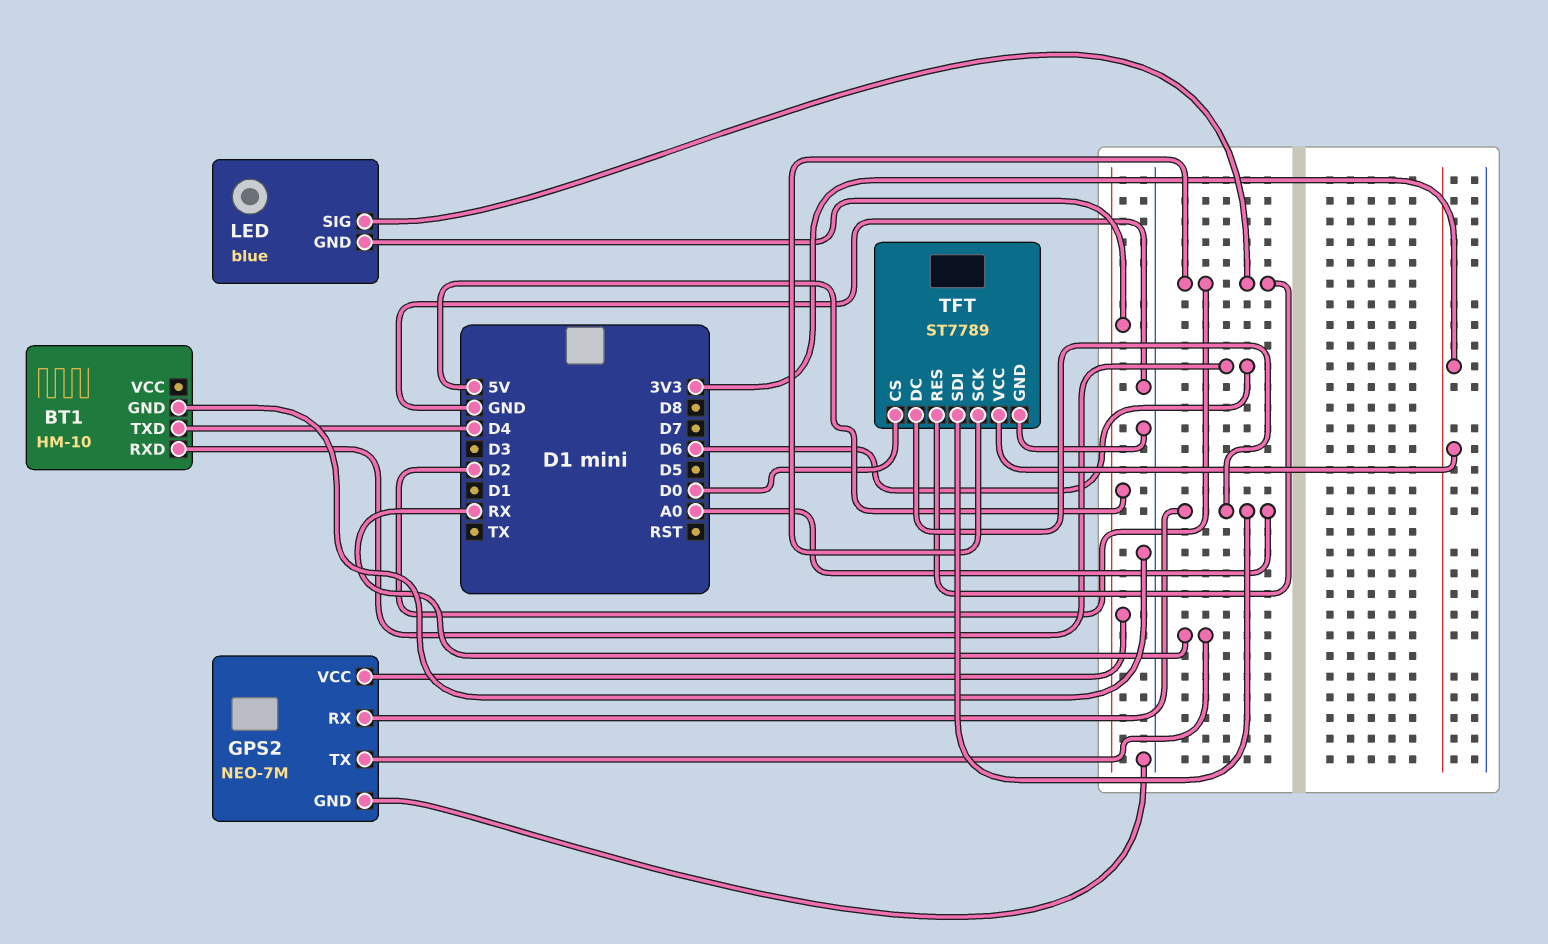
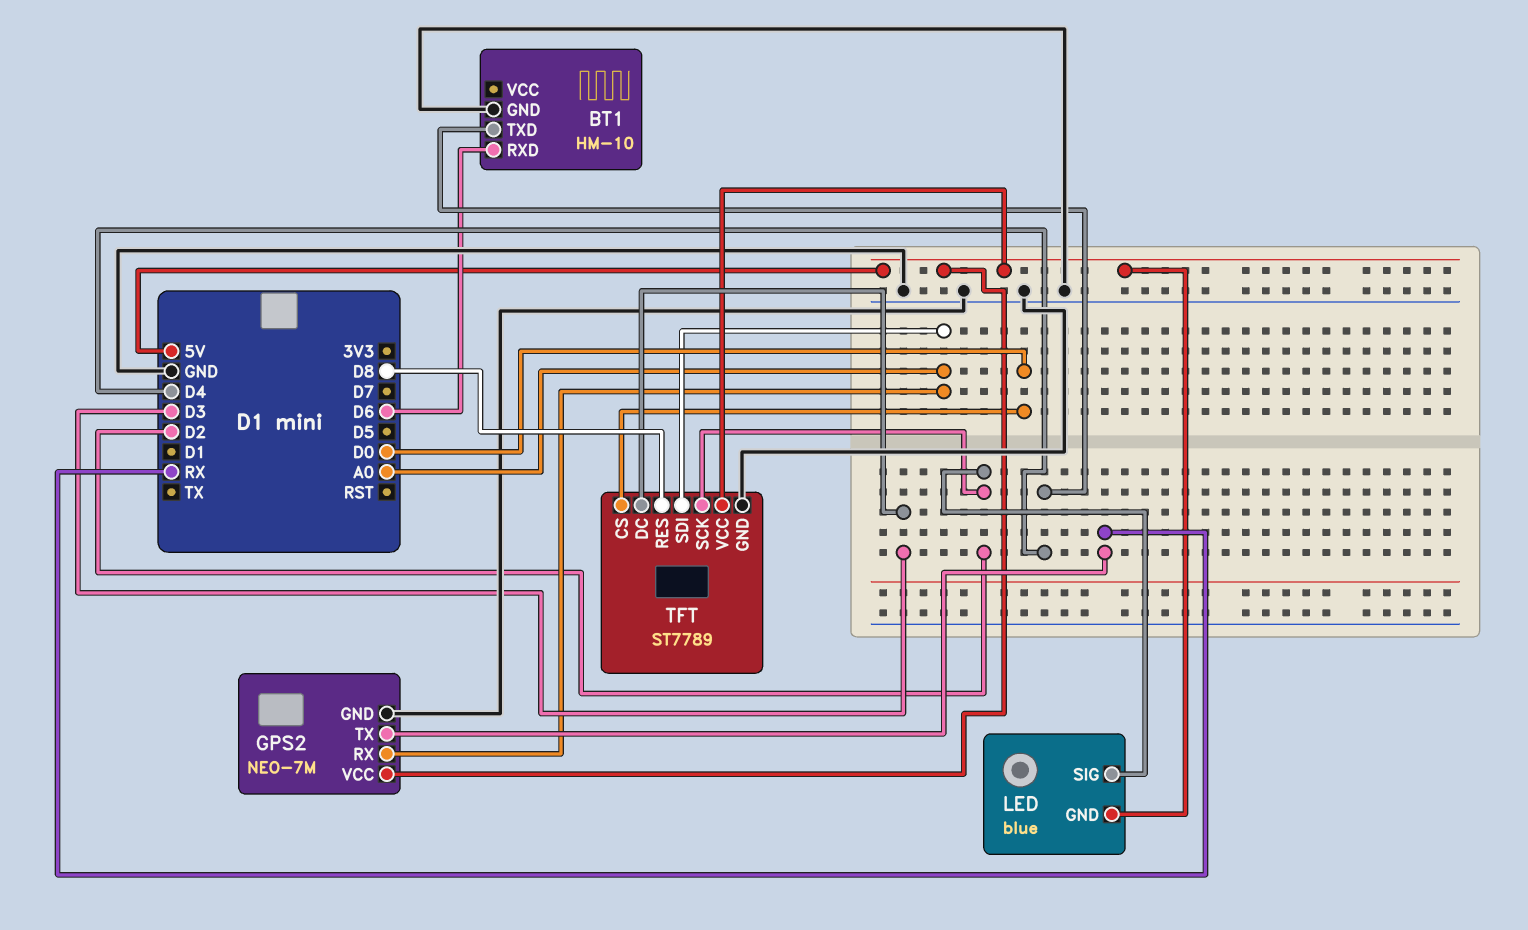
TFT pin DC: A0 -> D3
TFT pin RES: D2 -> D8
TFT pin VCC: 3V3 -> 5V

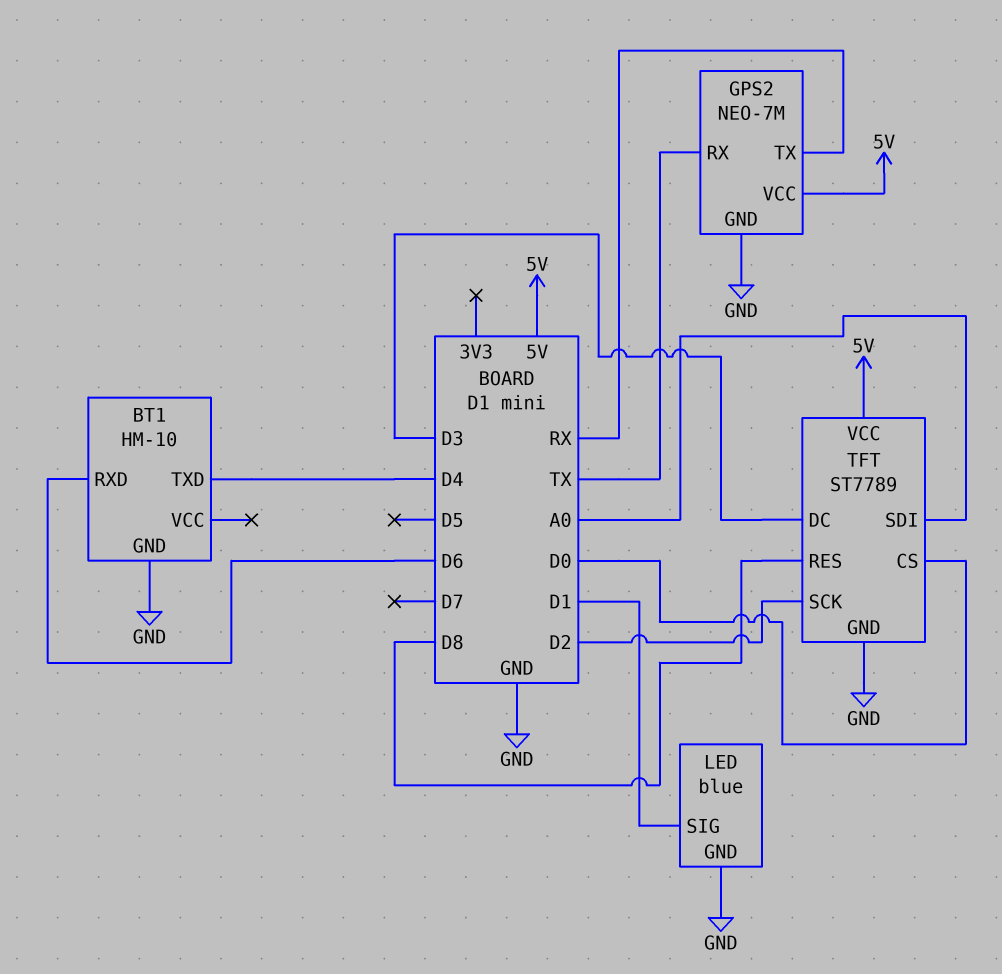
GPS2 pin RX: A0 -> TX
LED pin GND: 5V -> GND
LED pin SIG: D2 -> D1

